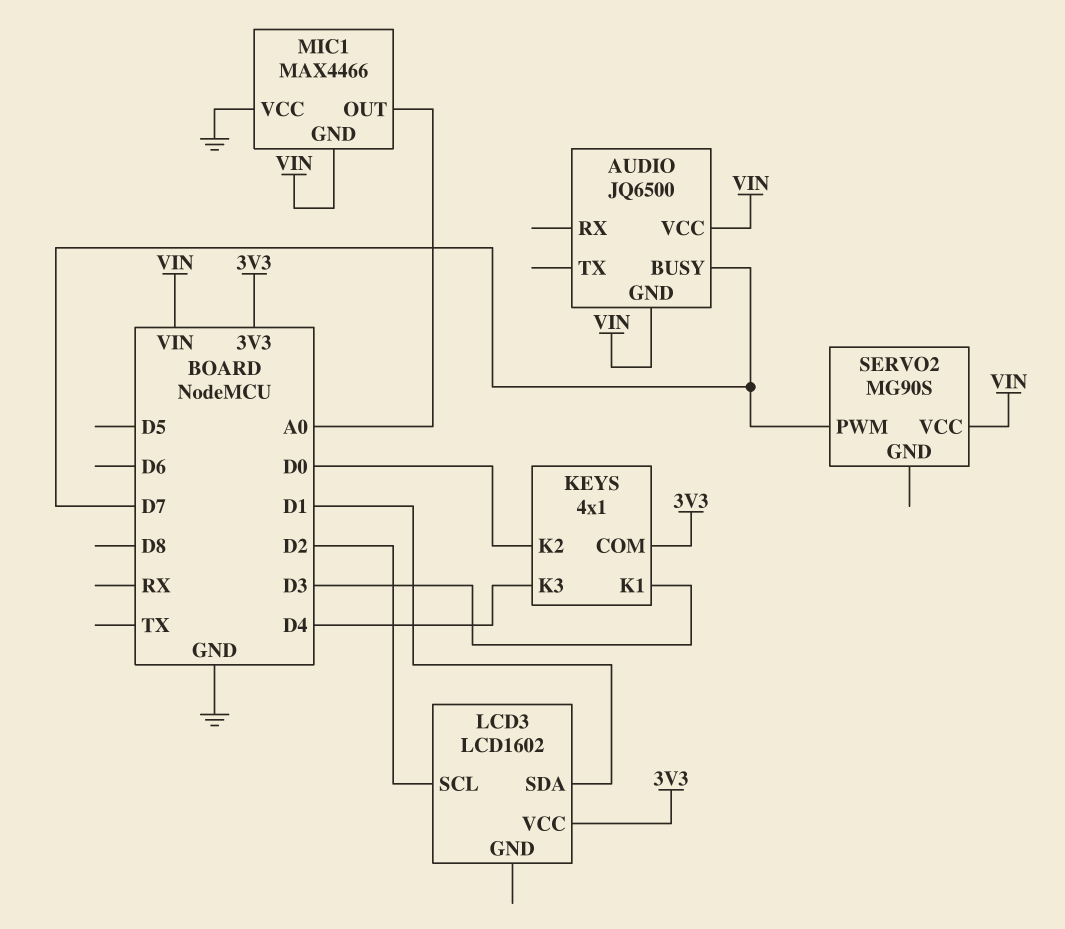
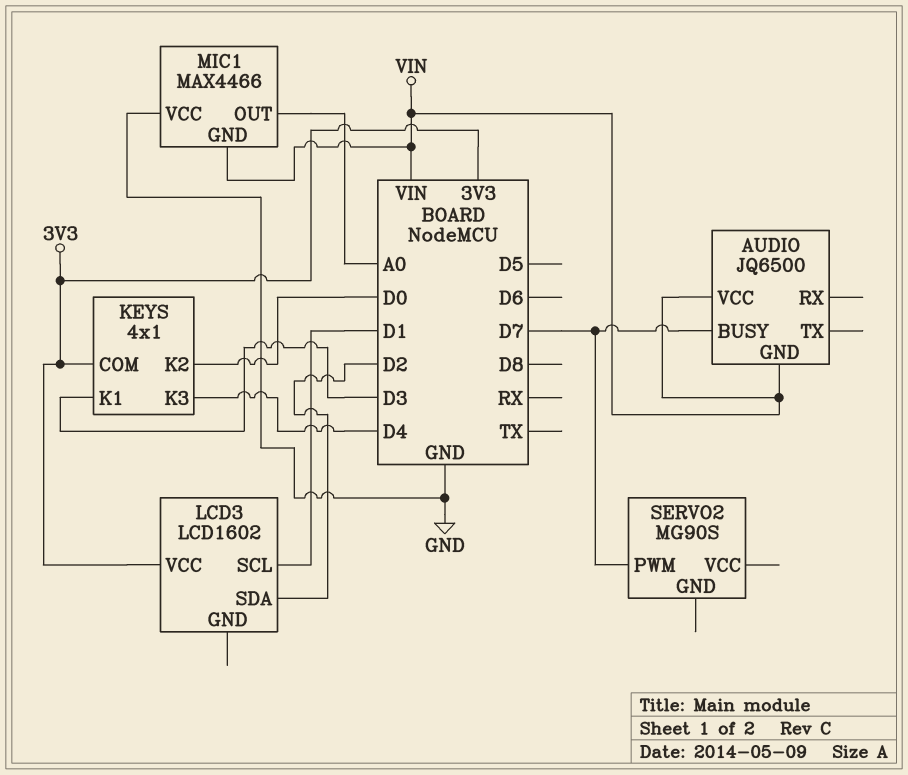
LCD3 pin SCL: D2 -> D1
LCD3 pin SDA: D1 -> D2
SERVO2 pin VCC: VIN -> none

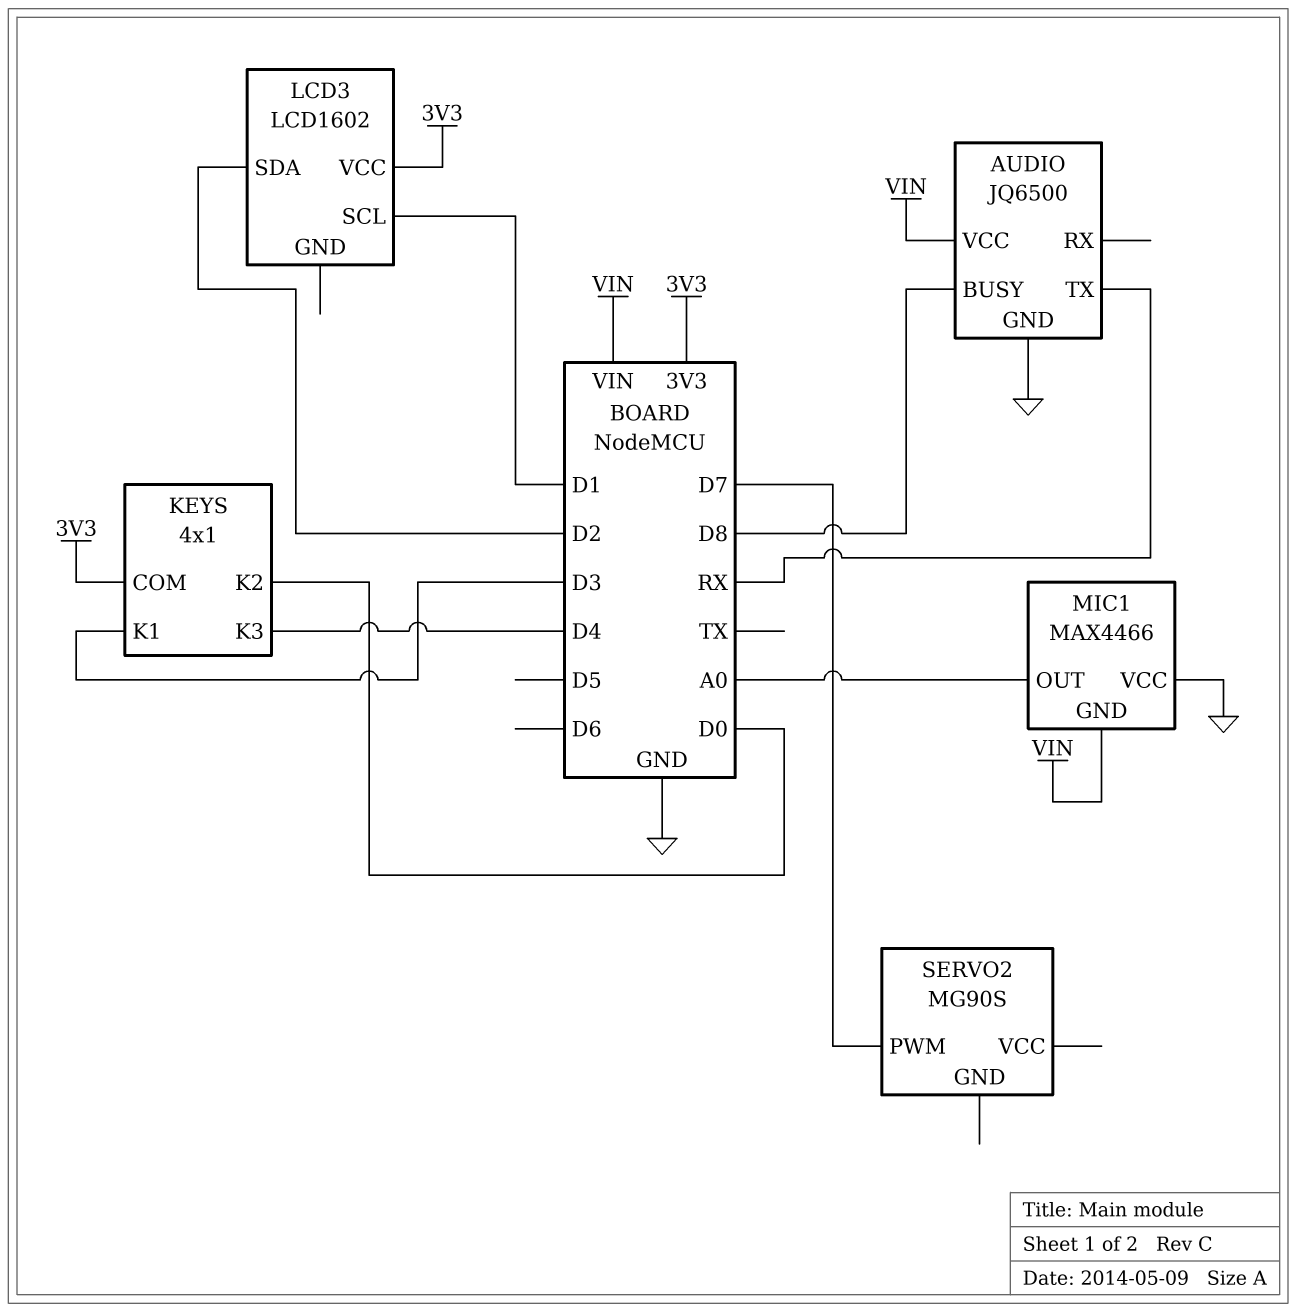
AUDIO pin BUSY: D7 -> D8
AUDIO pin GND: VIN -> GND
AUDIO pin TX: none -> RX

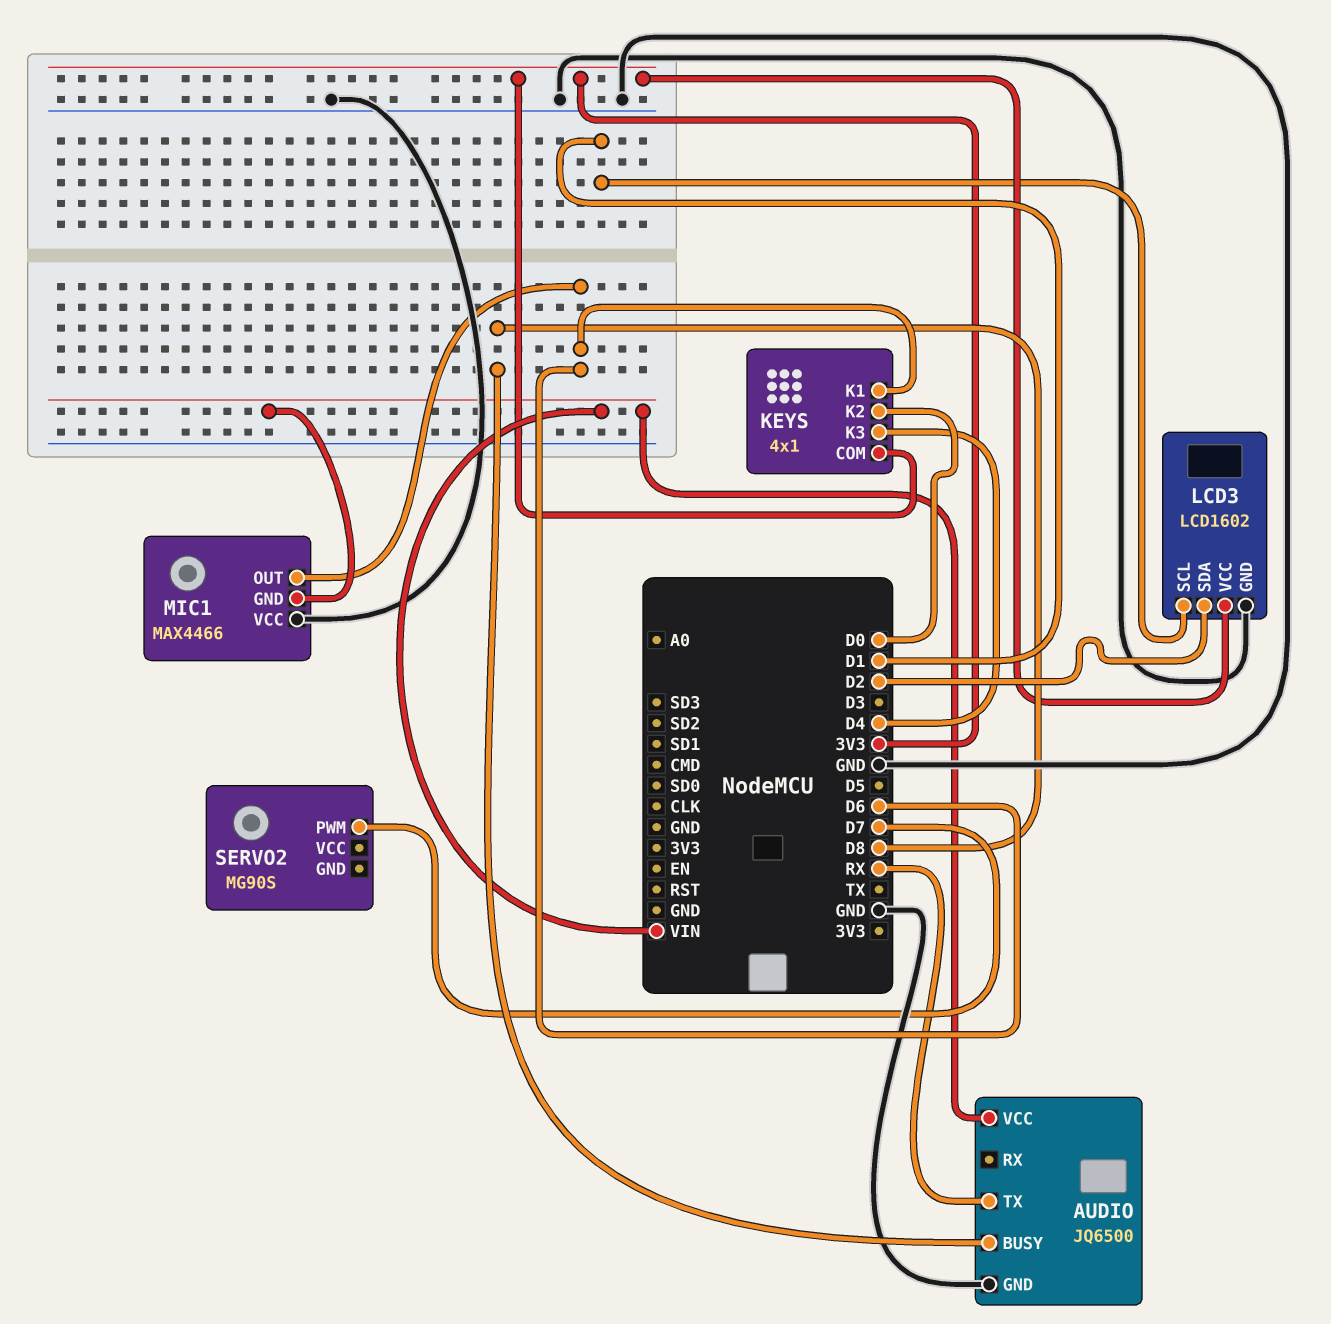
KEYS pin K1: D3 -> D6
LCD3 pin GND: none -> GND
MIC1 pin OUT: A0 -> D6

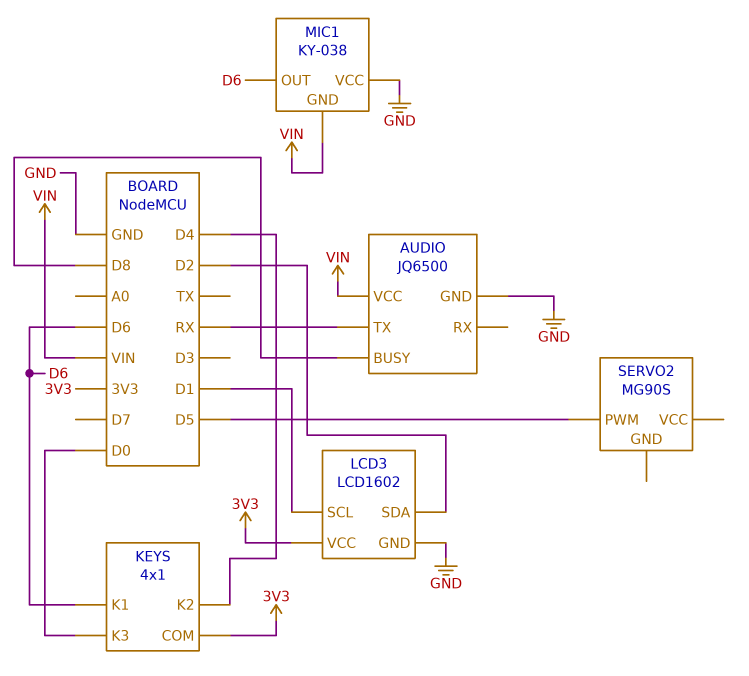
KEYS pin K2: D0 -> D4
KEYS pin K3: D4 -> D0
MIC1: MAX4466 -> KY-038
SERVO2 pin PWM: D7 -> D5

